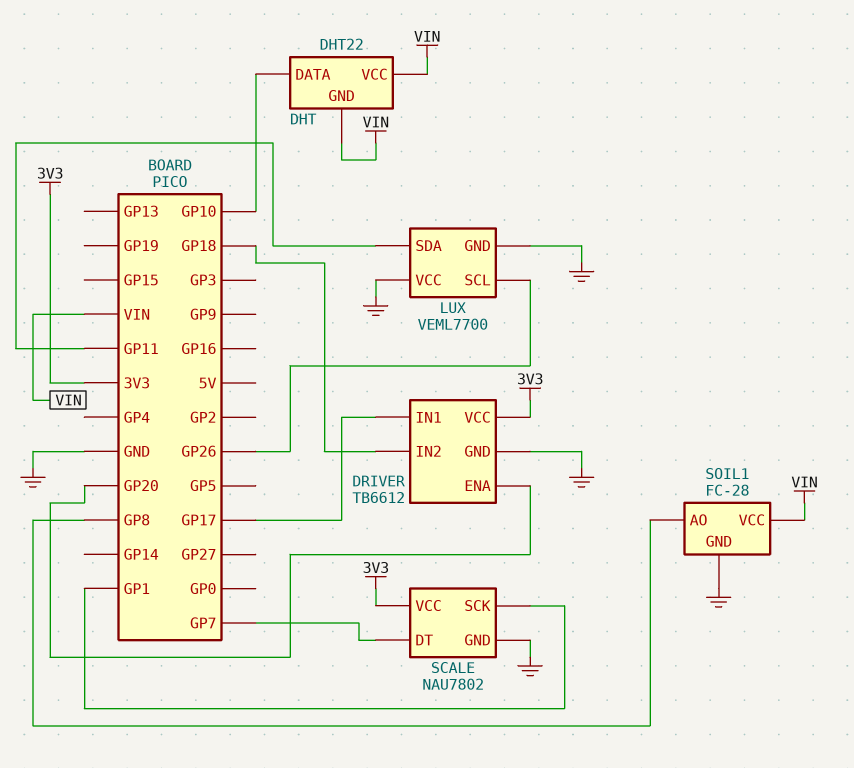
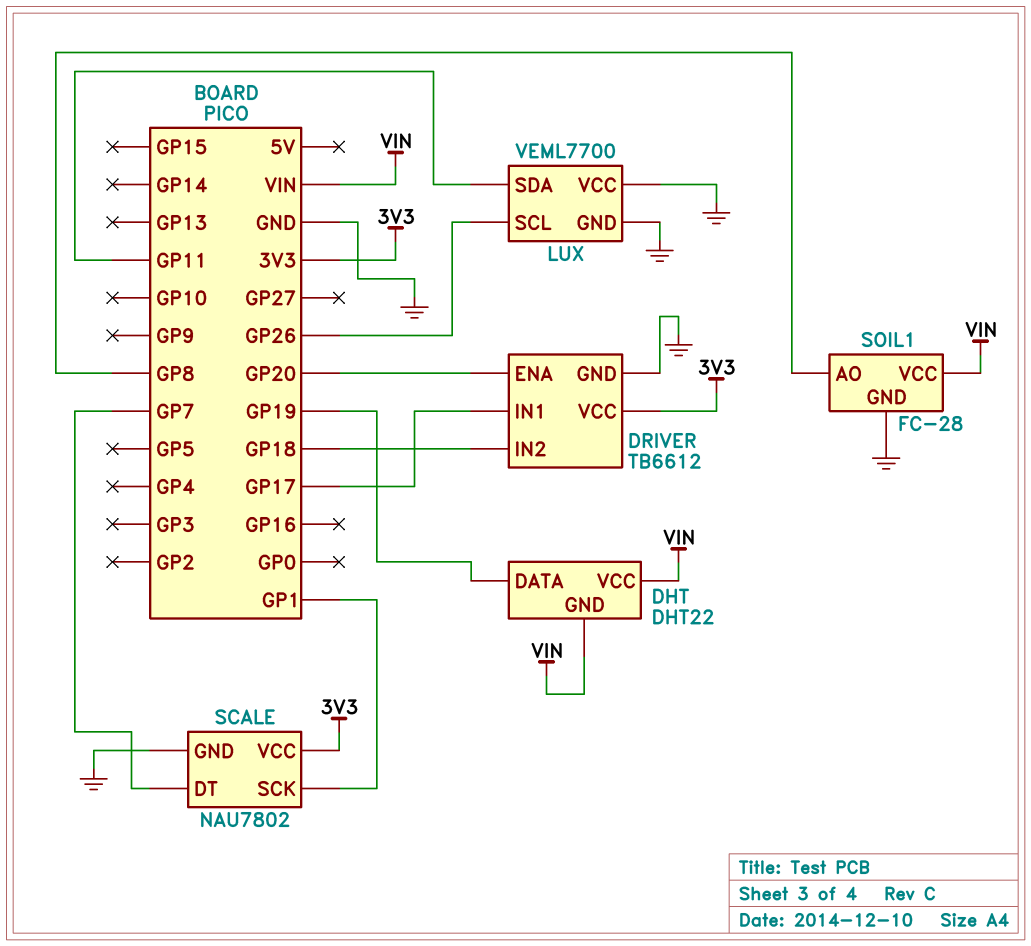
DHT pin DATA: GP10 -> GP19

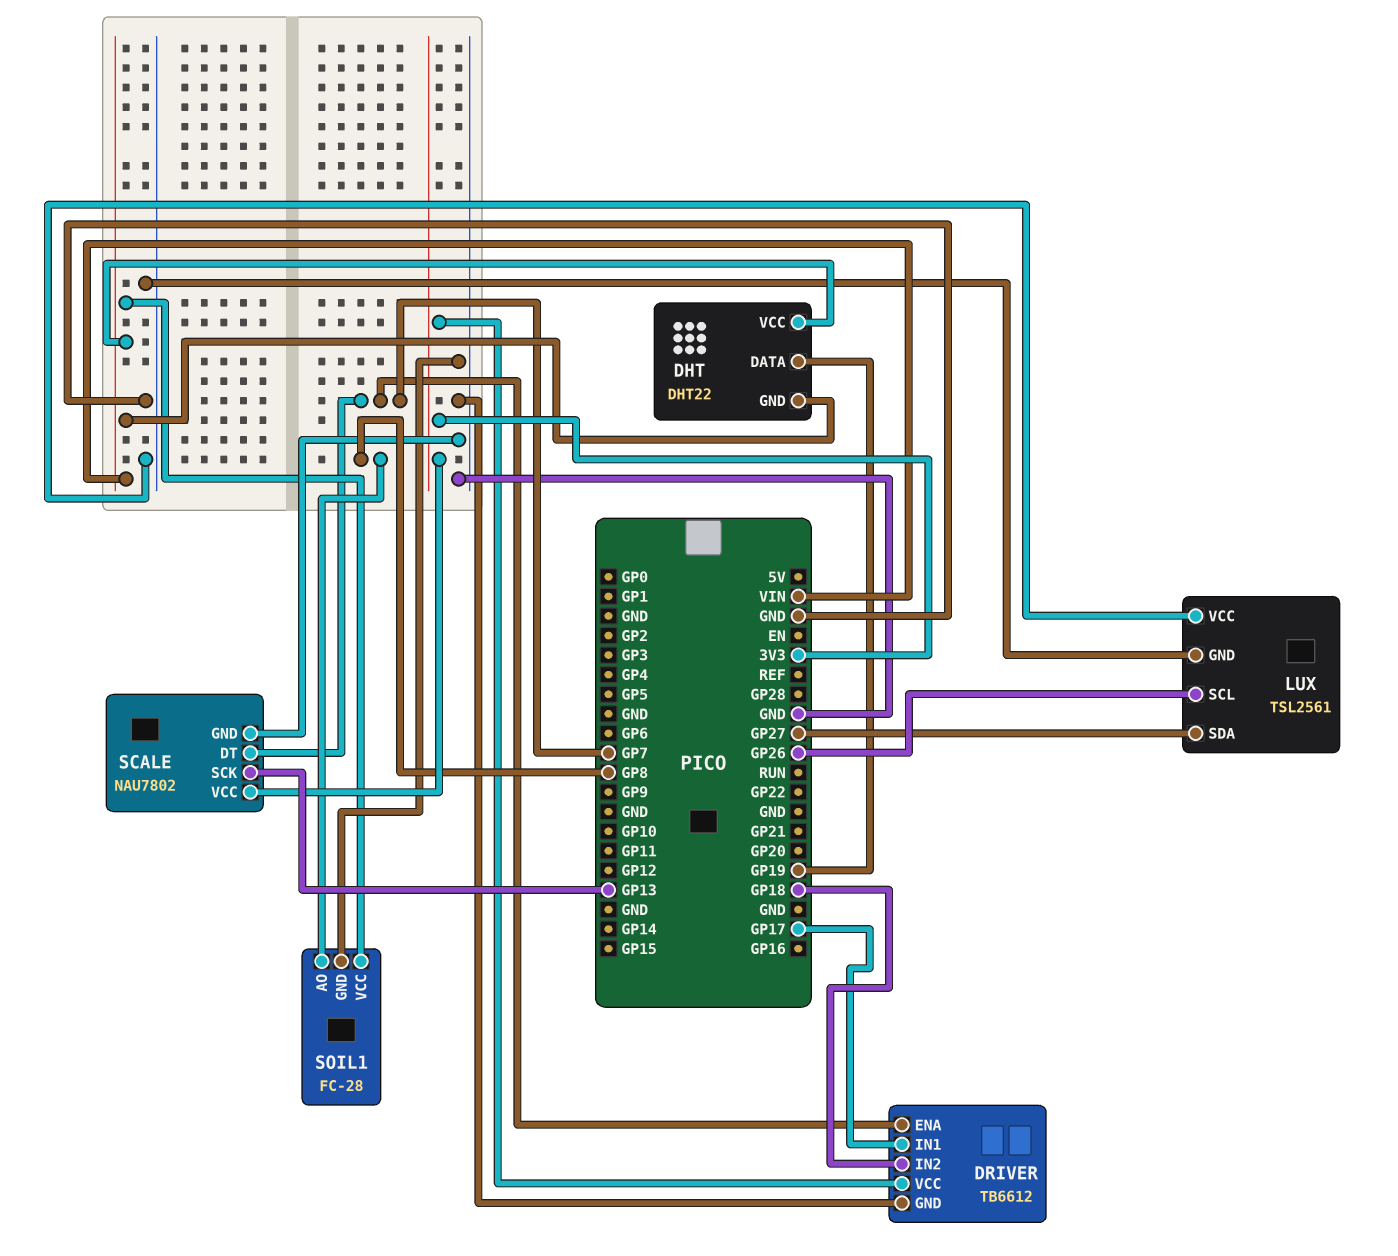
DRIVER pin ENA: GP20 -> GP7
LUX: VEML7700 -> TSL2561
LUX pin SDA: GP11 -> GP27
SCALE pin SCK: GP1 -> GP13

